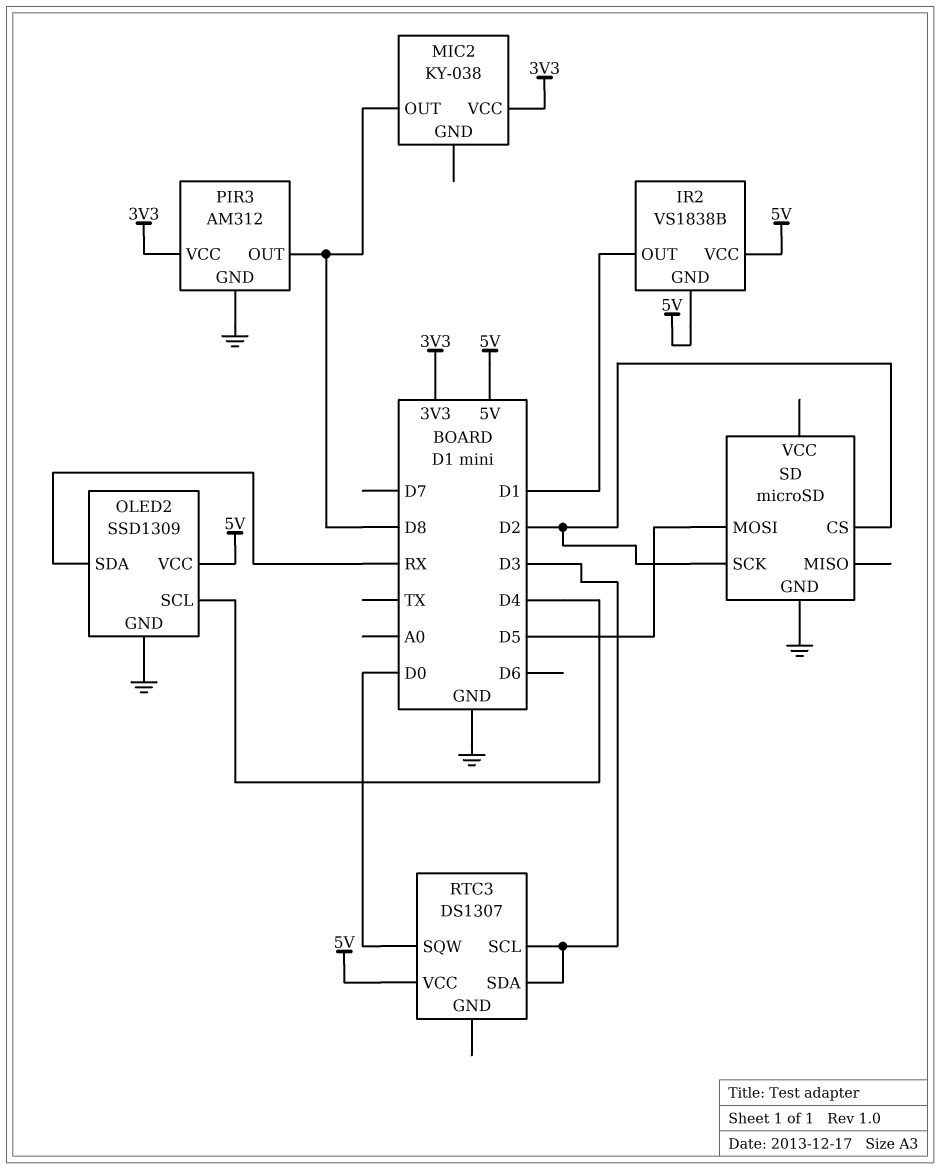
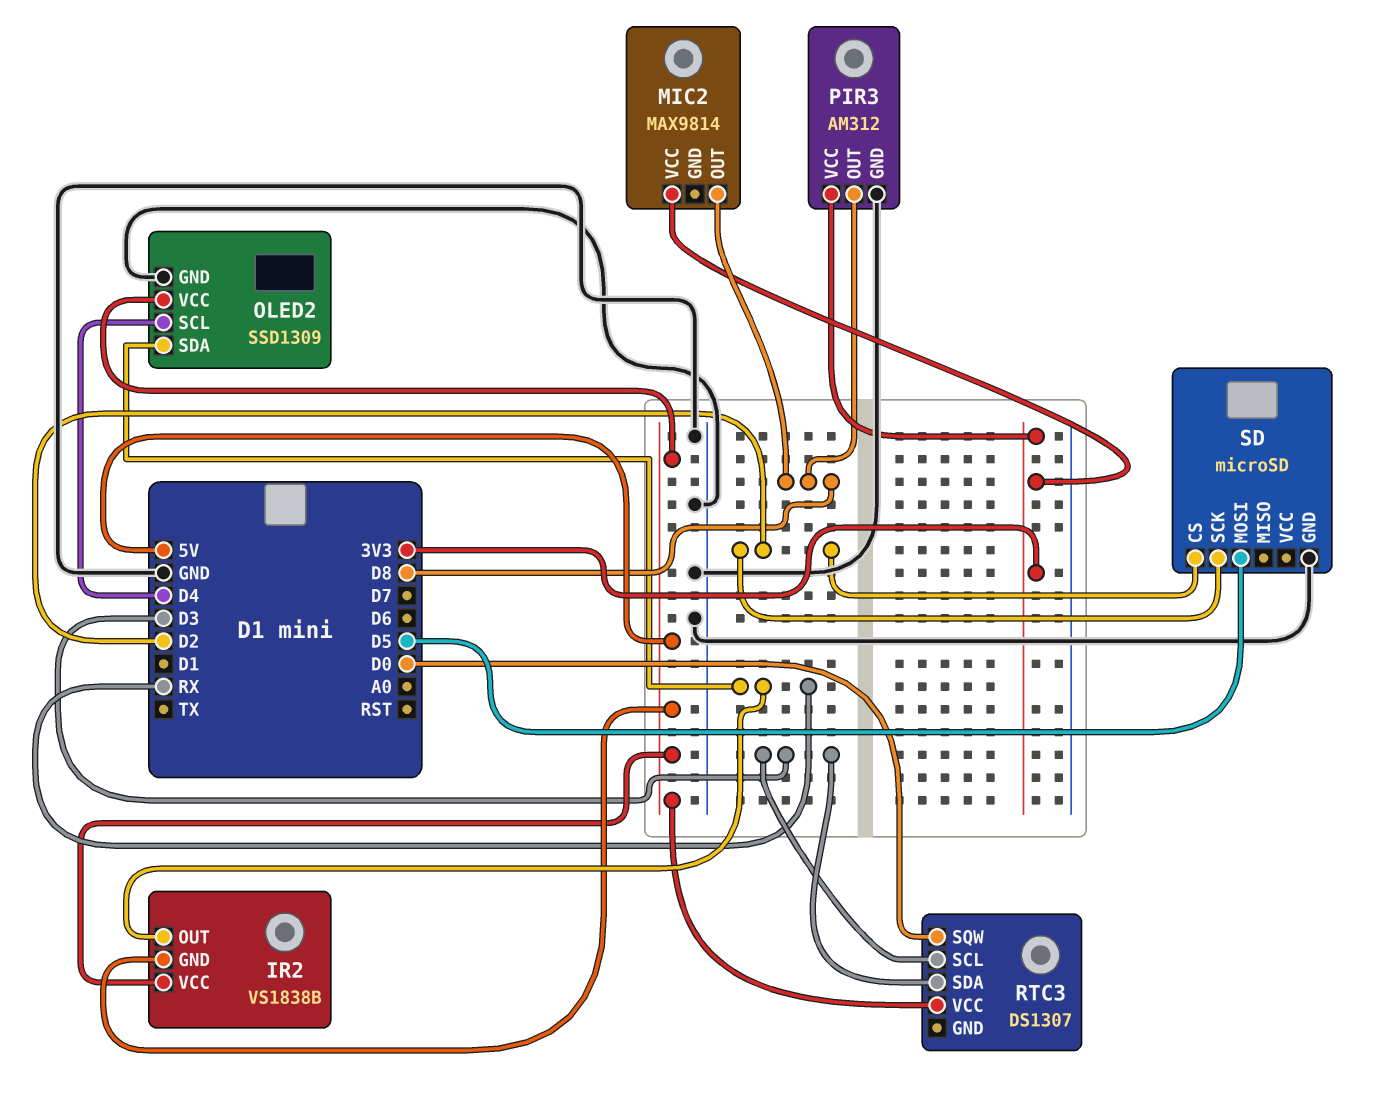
IR2 pin OUT: D1 -> RX
MIC2: KY-038 -> MAX9814

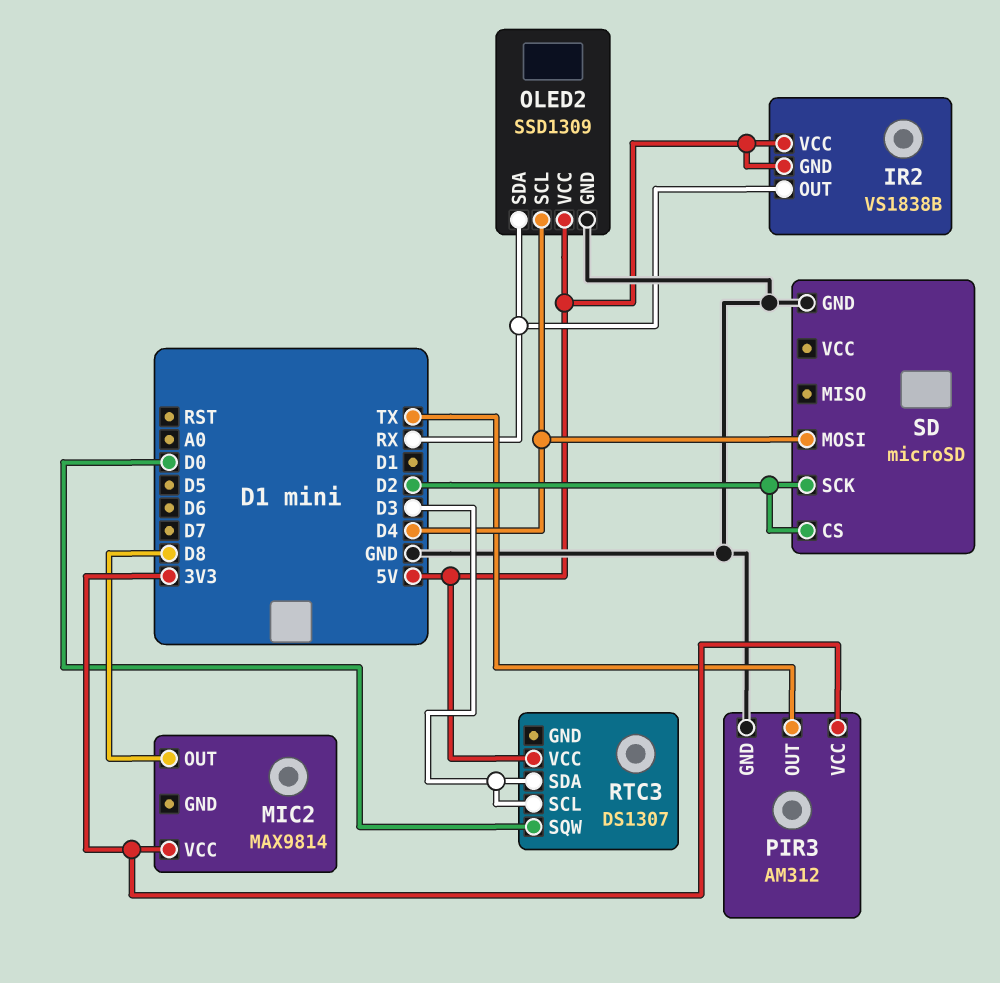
PIR3 pin OUT: D8 -> TX
SD pin MOSI: D5 -> D4

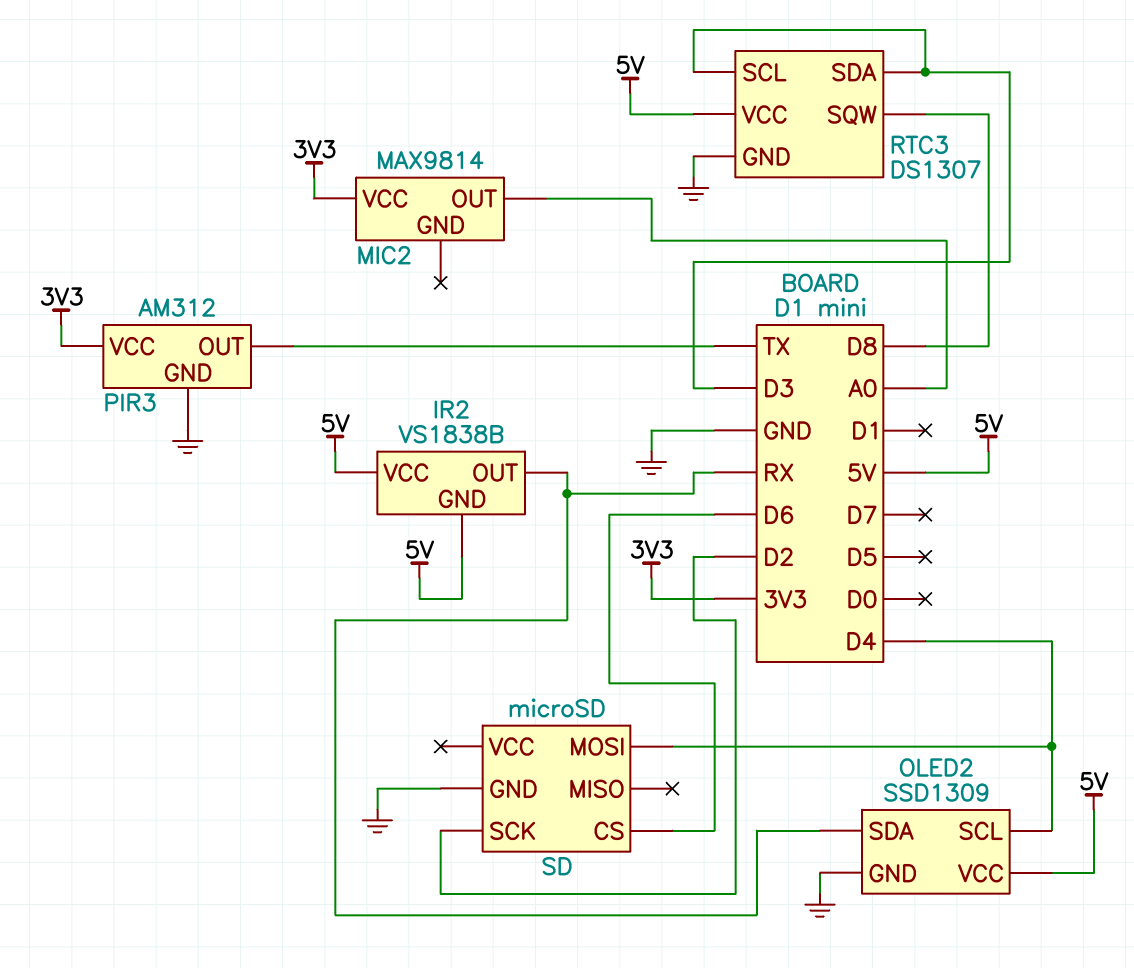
MIC2 pin OUT: D8 -> A0
RTC3 pin GND: none -> GND
RTC3 pin SQW: D0 -> D8
SD pin CS: D2 -> D6

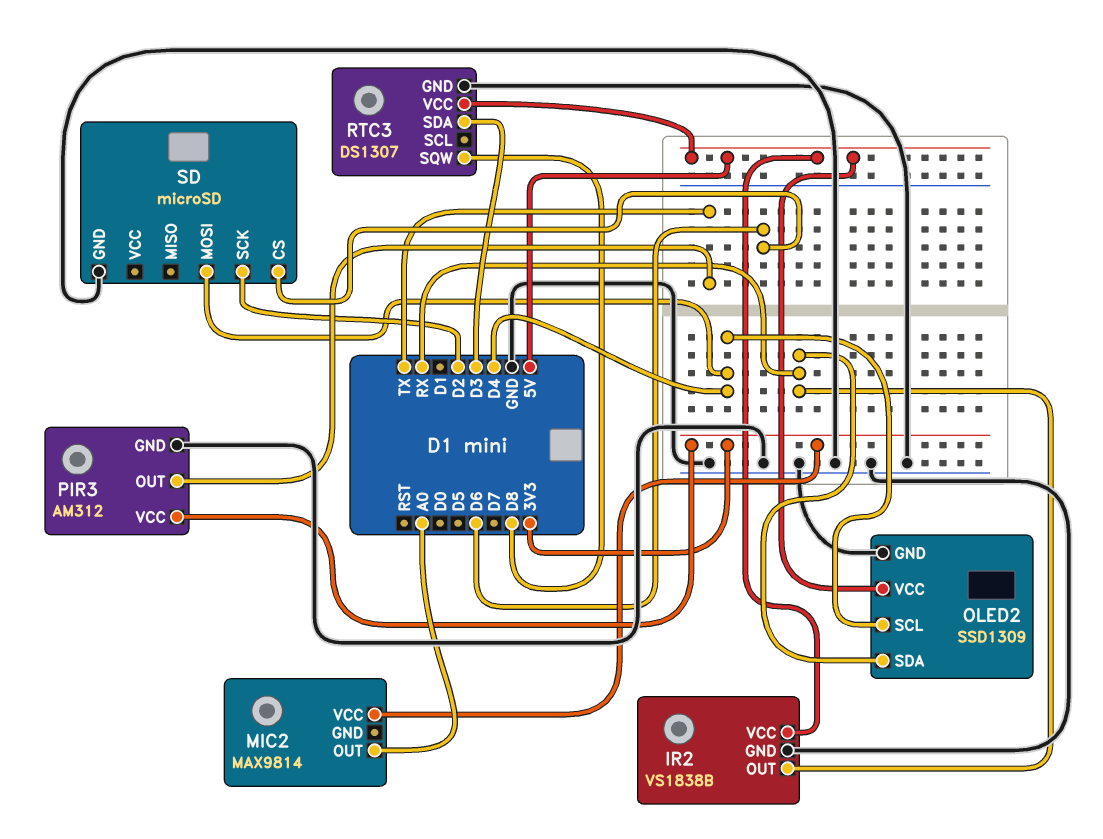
IR2 pin GND: 5V -> GND
RTC3 pin SCL: D3 -> none

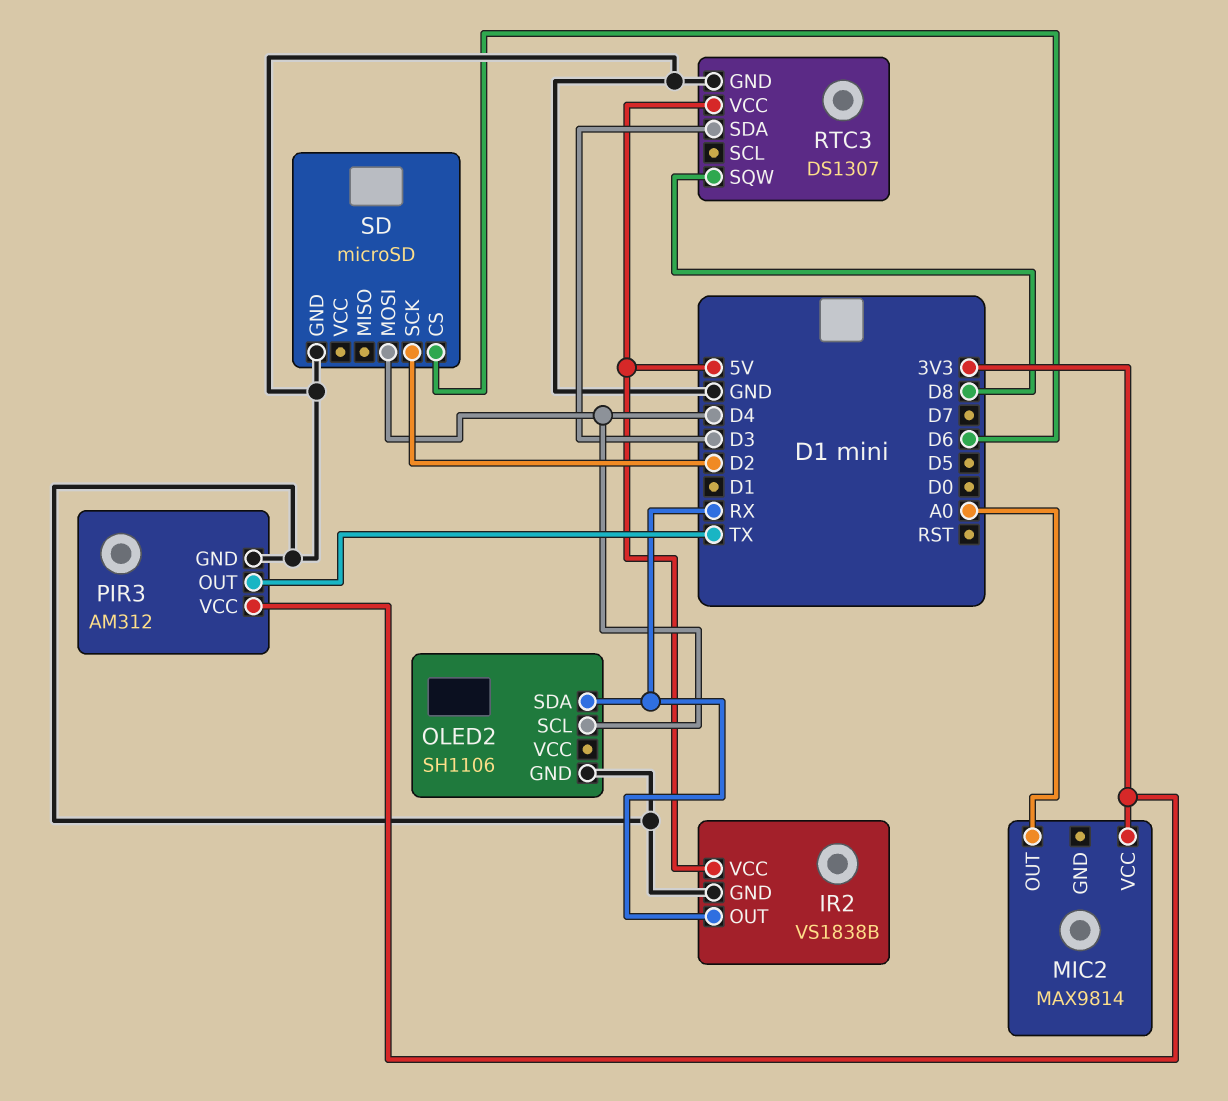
OLED2: SSD1309 -> SH1106
OLED2 pin VCC: 5V -> none

